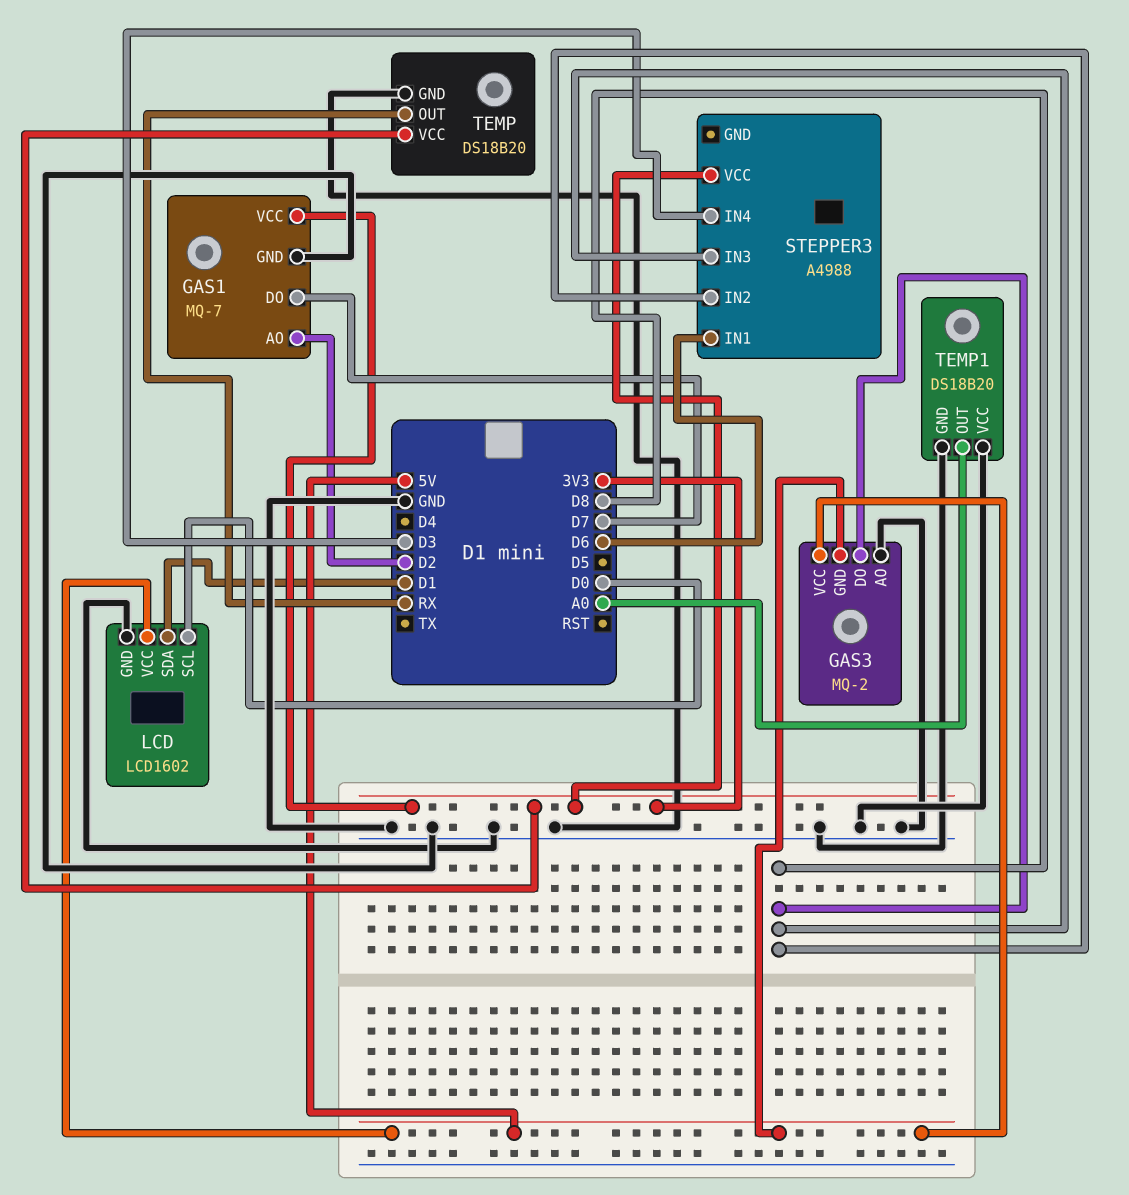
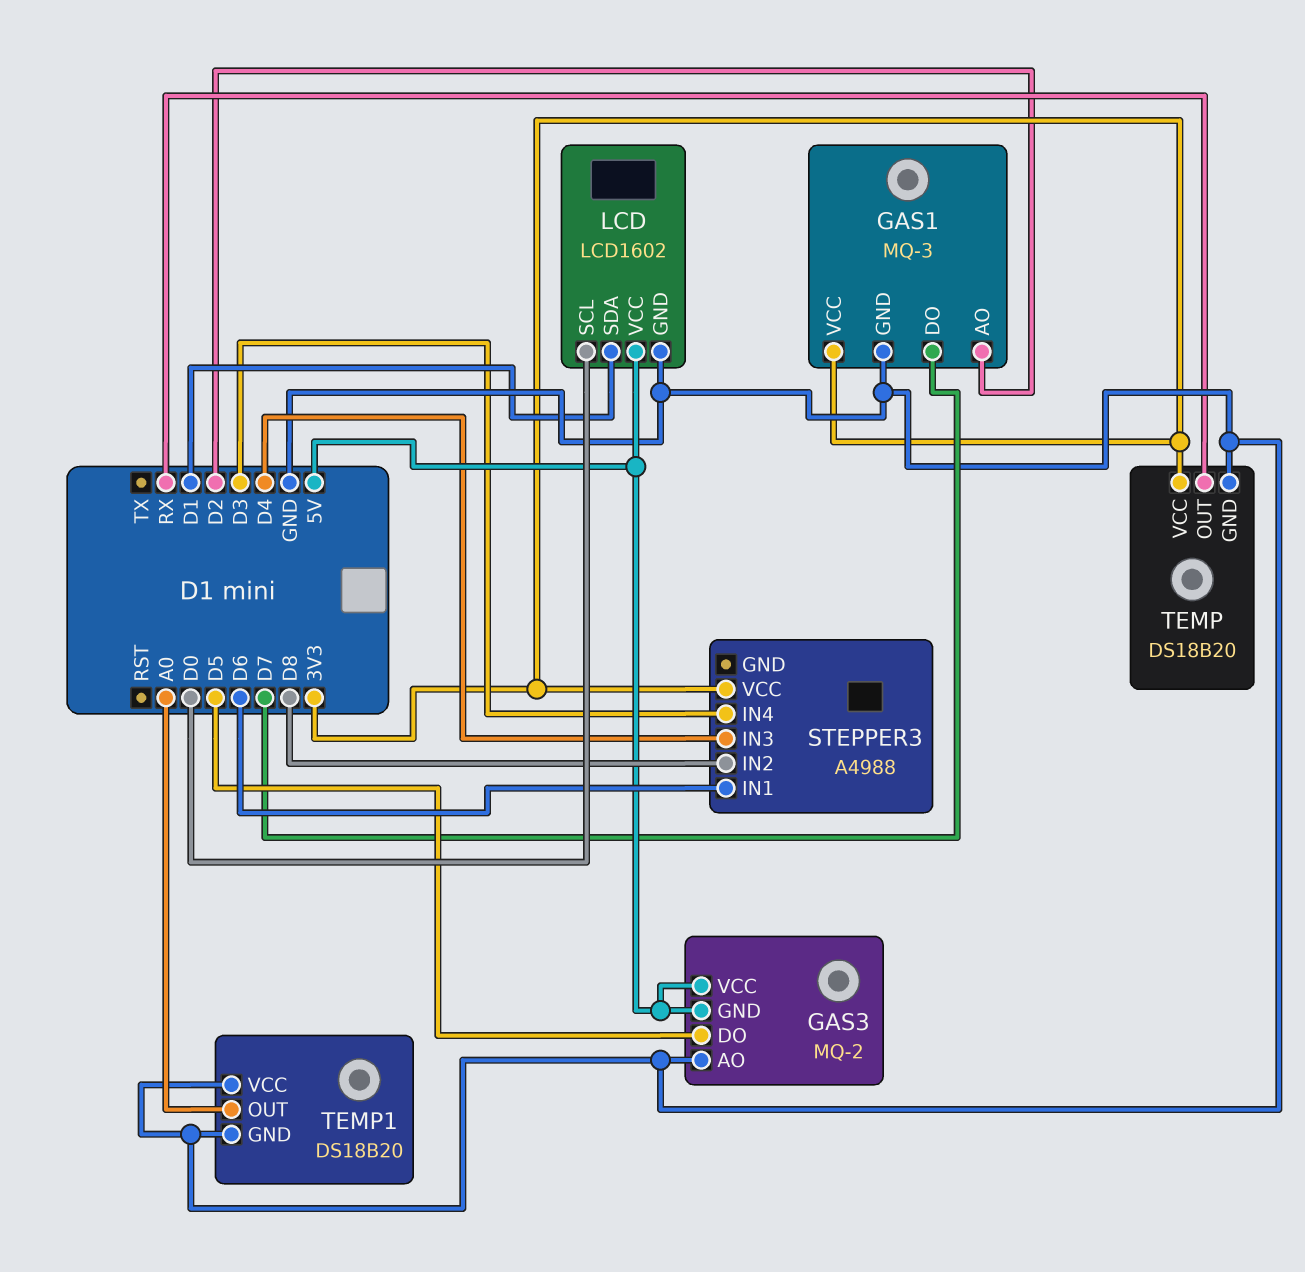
GAS1: MQ-7 -> MQ-3
GAS3 pin DO: D8 -> D5
STEPPER3 pin IN3: D8 -> D4

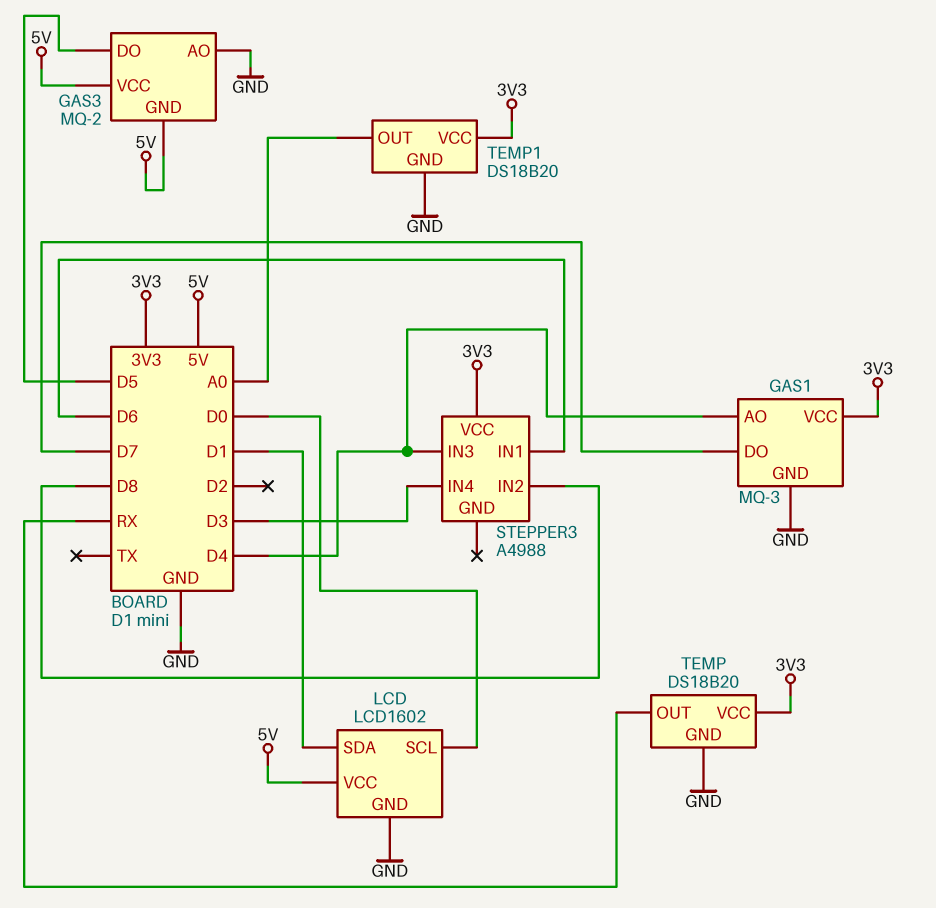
GAS1 pin AO: D2 -> D4
TEMP1 pin VCC: GND -> 3V3

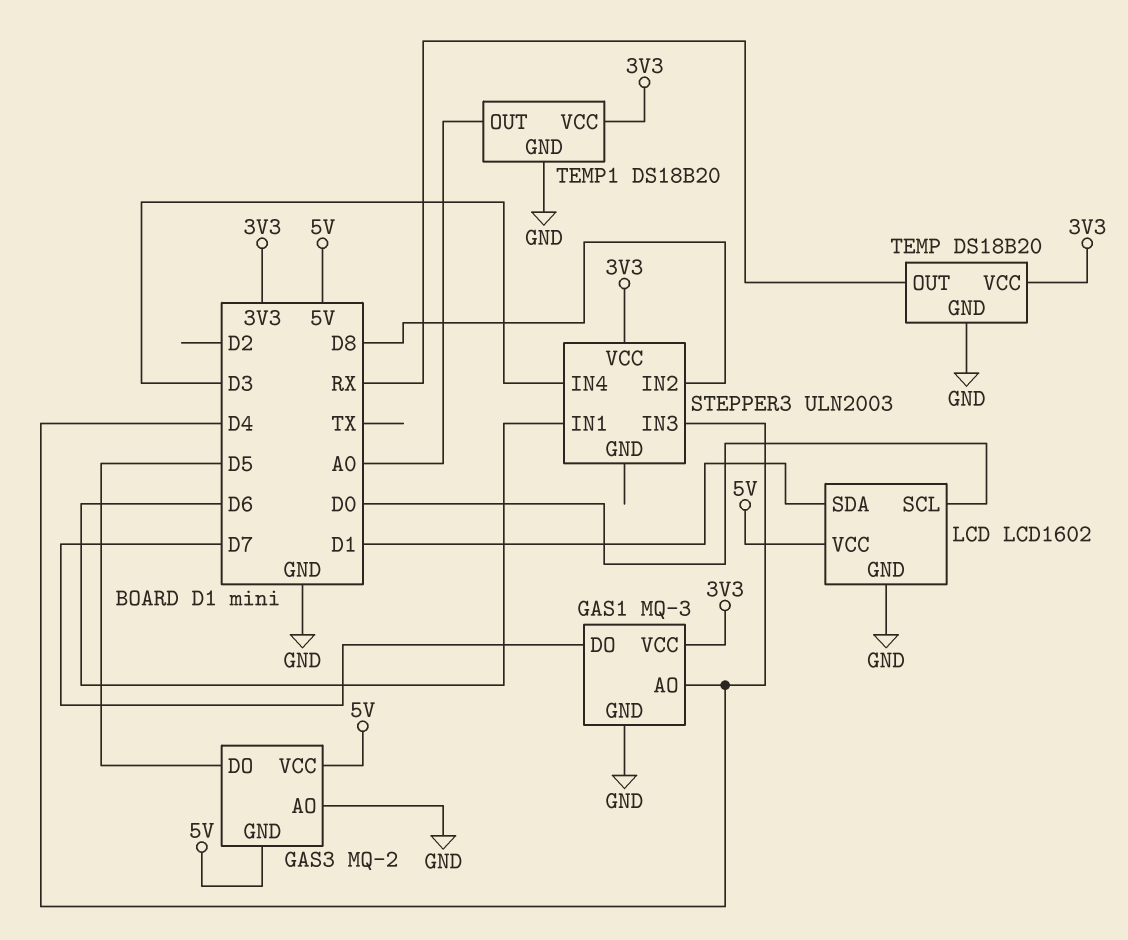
STEPPER3: A4988 -> ULN2003

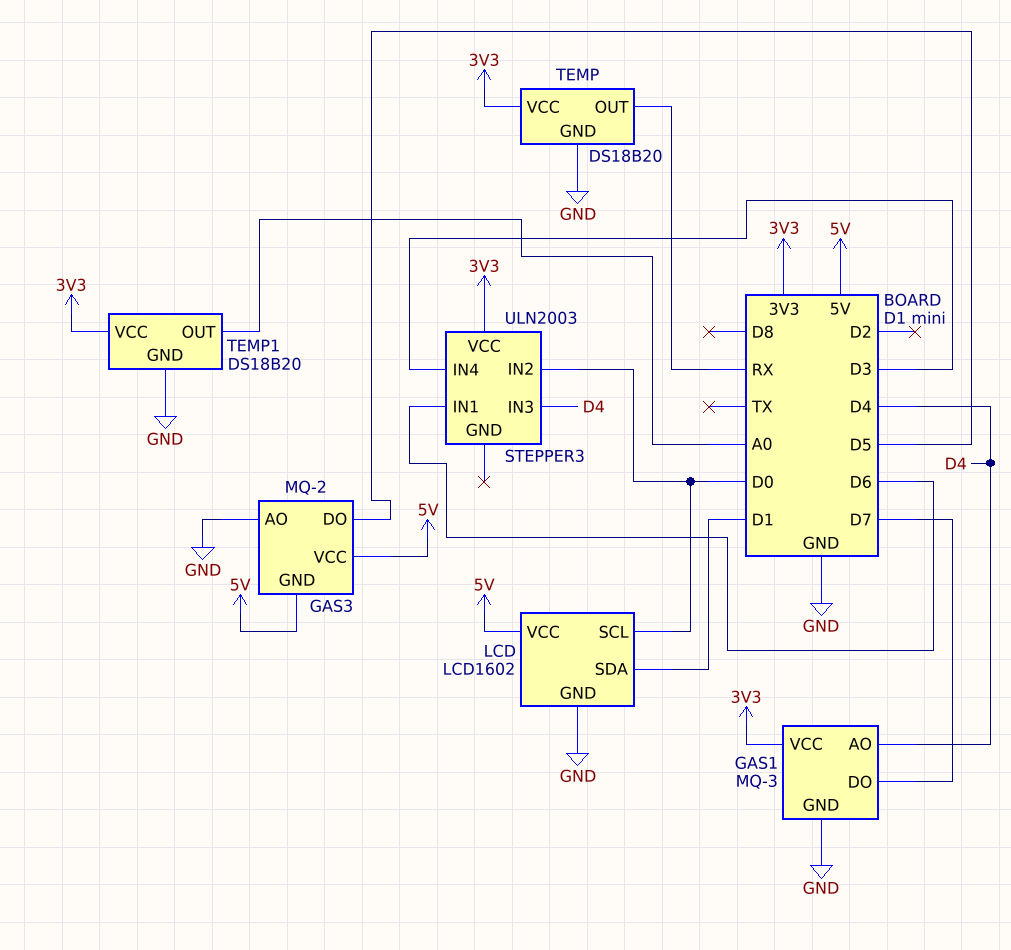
STEPPER3 pin IN2: D8 -> D0

